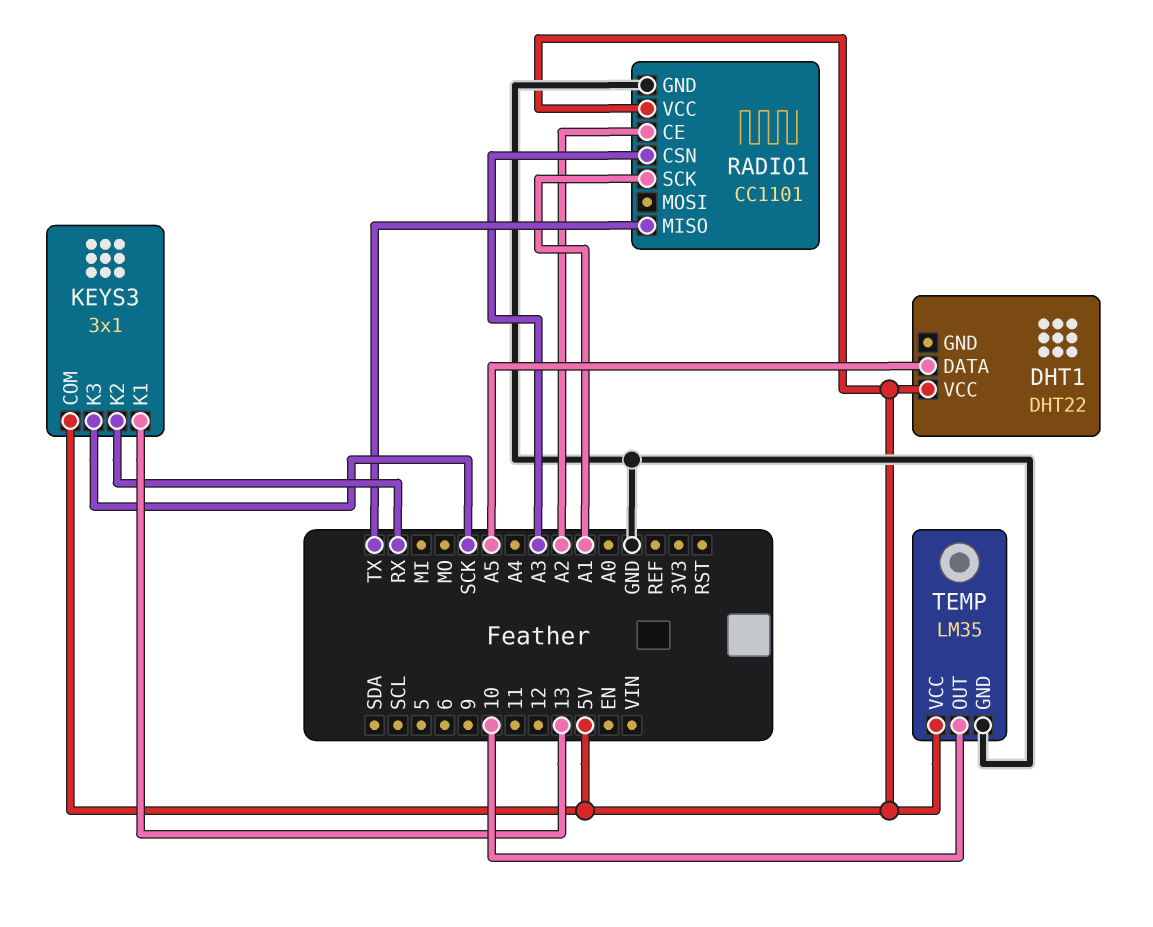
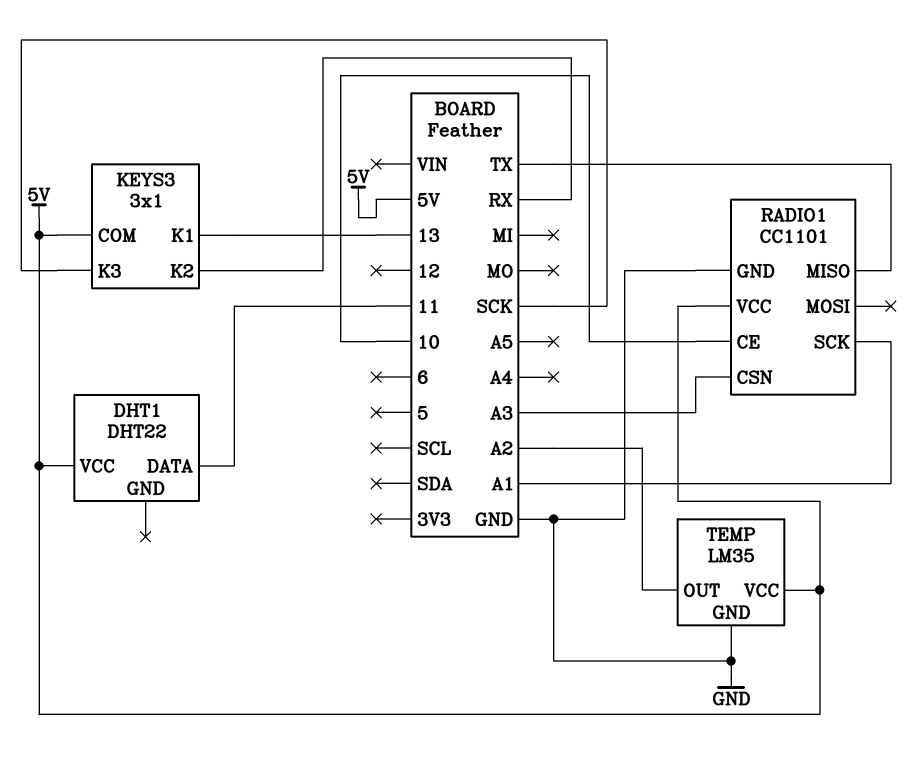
DHT1 pin DATA: A5 -> 11
RADIO1 pin CE: A2 -> 10
TEMP pin OUT: 10 -> A2

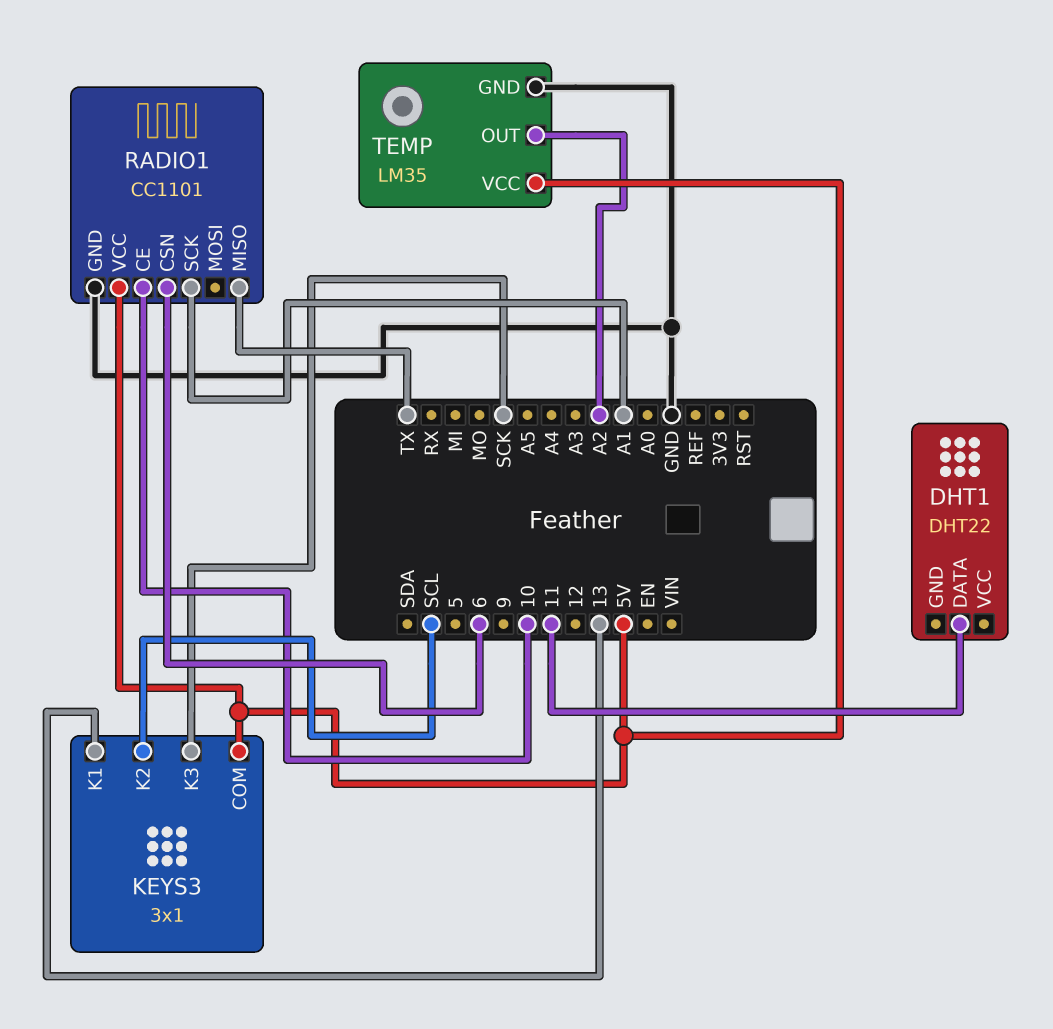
DHT1 pin VCC: 5V -> none
KEYS3 pin K2: RX -> SCL
RADIO1 pin CSN: A3 -> 6

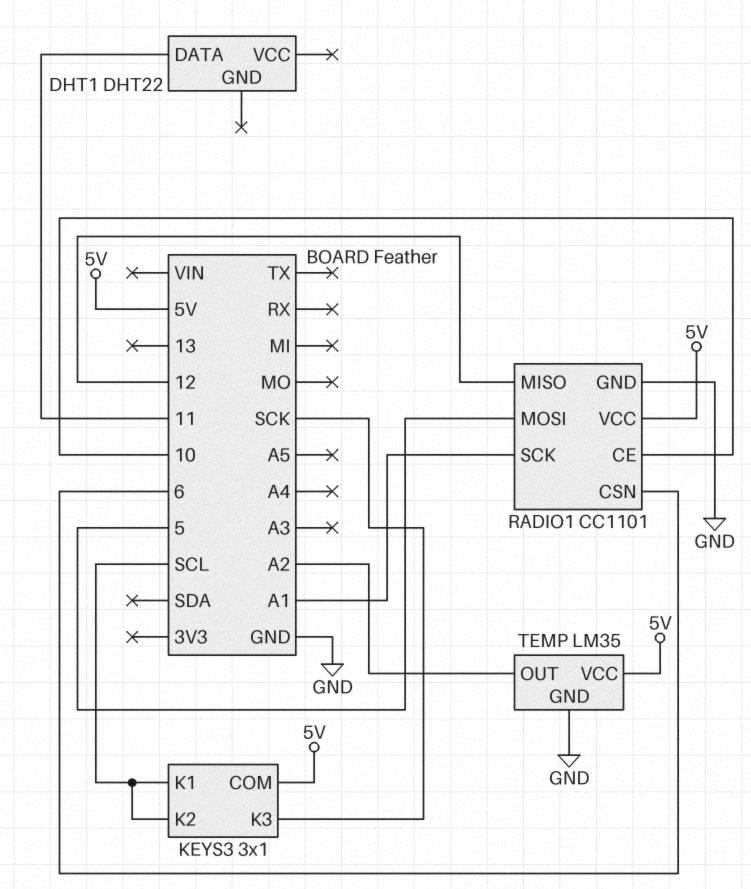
KEYS3 pin K1: 13 -> SCL
RADIO1 pin MISO: TX -> 12
RADIO1 pin MOSI: none -> 5

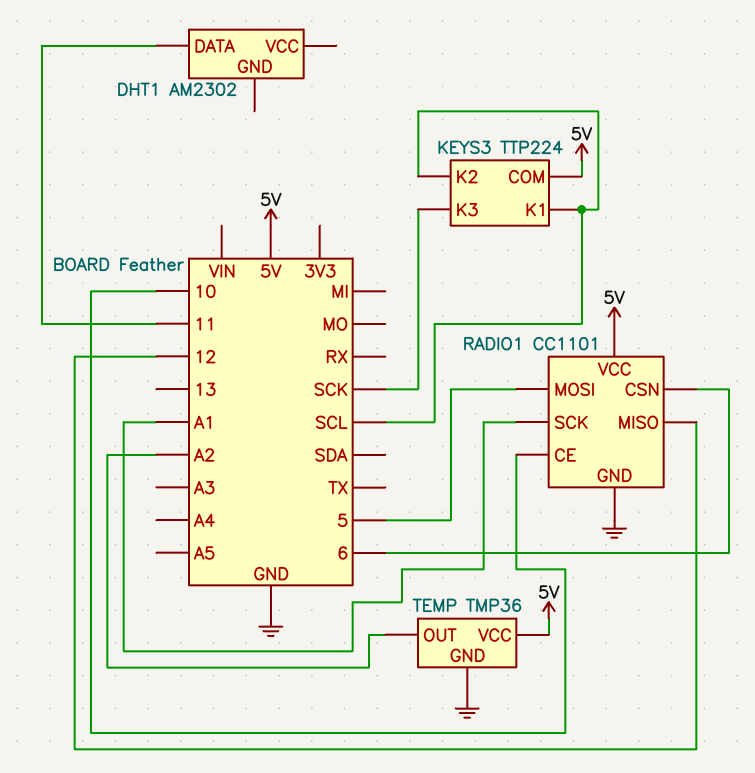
DHT1: DHT22 -> AM2302
KEYS3: 3x1 -> TTP224
TEMP: LM35 -> TMP36

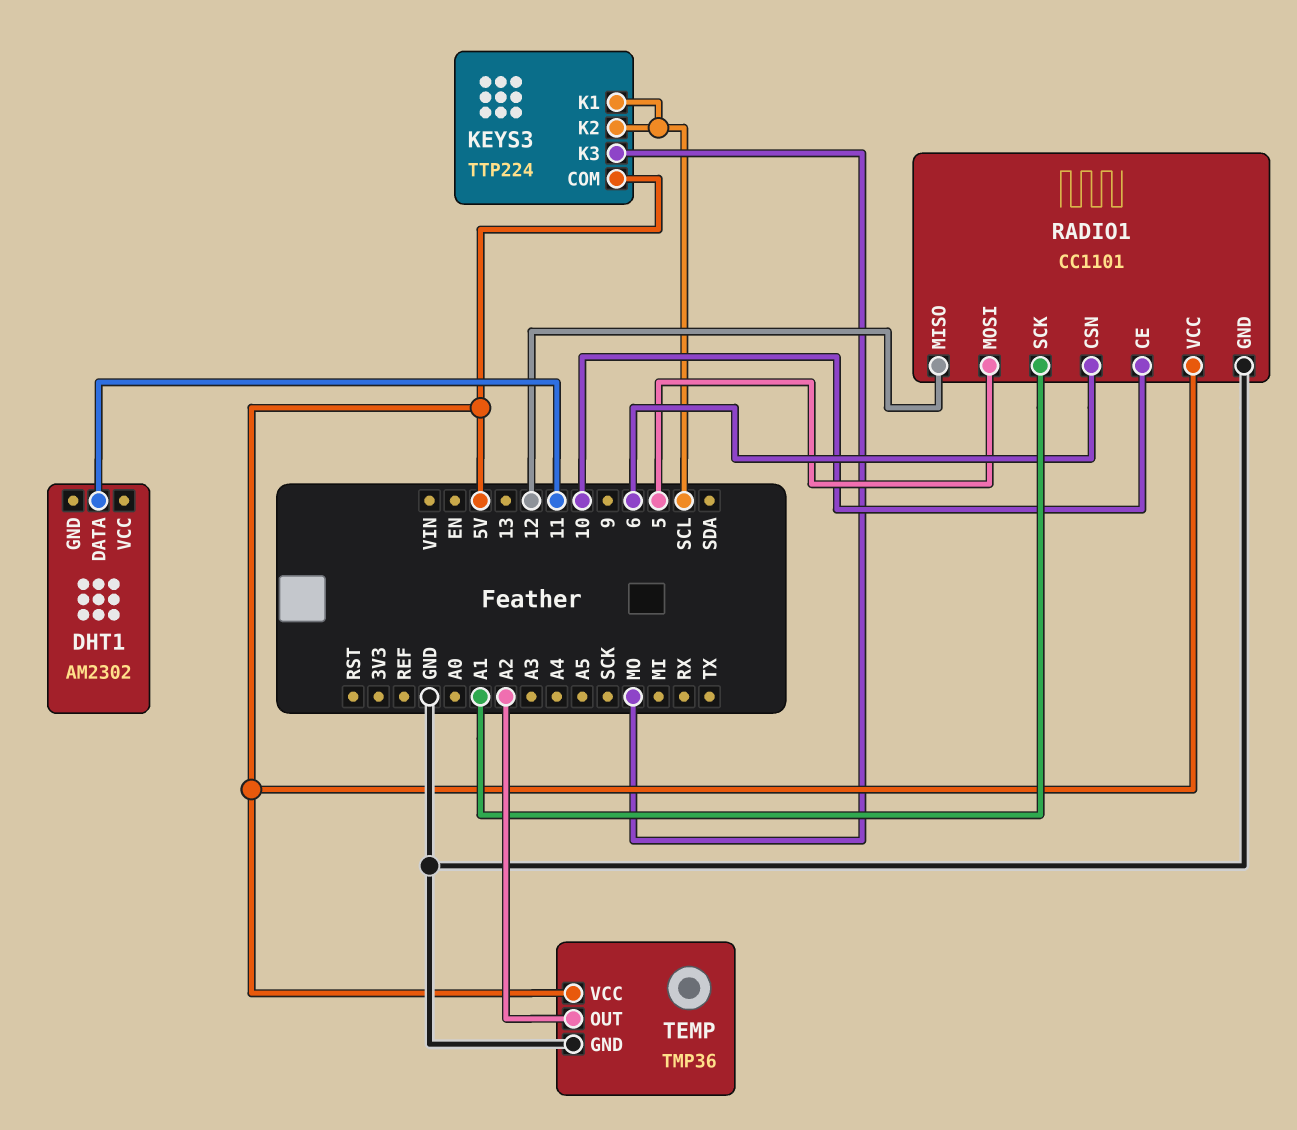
KEYS3 pin K3: SCK -> MO

